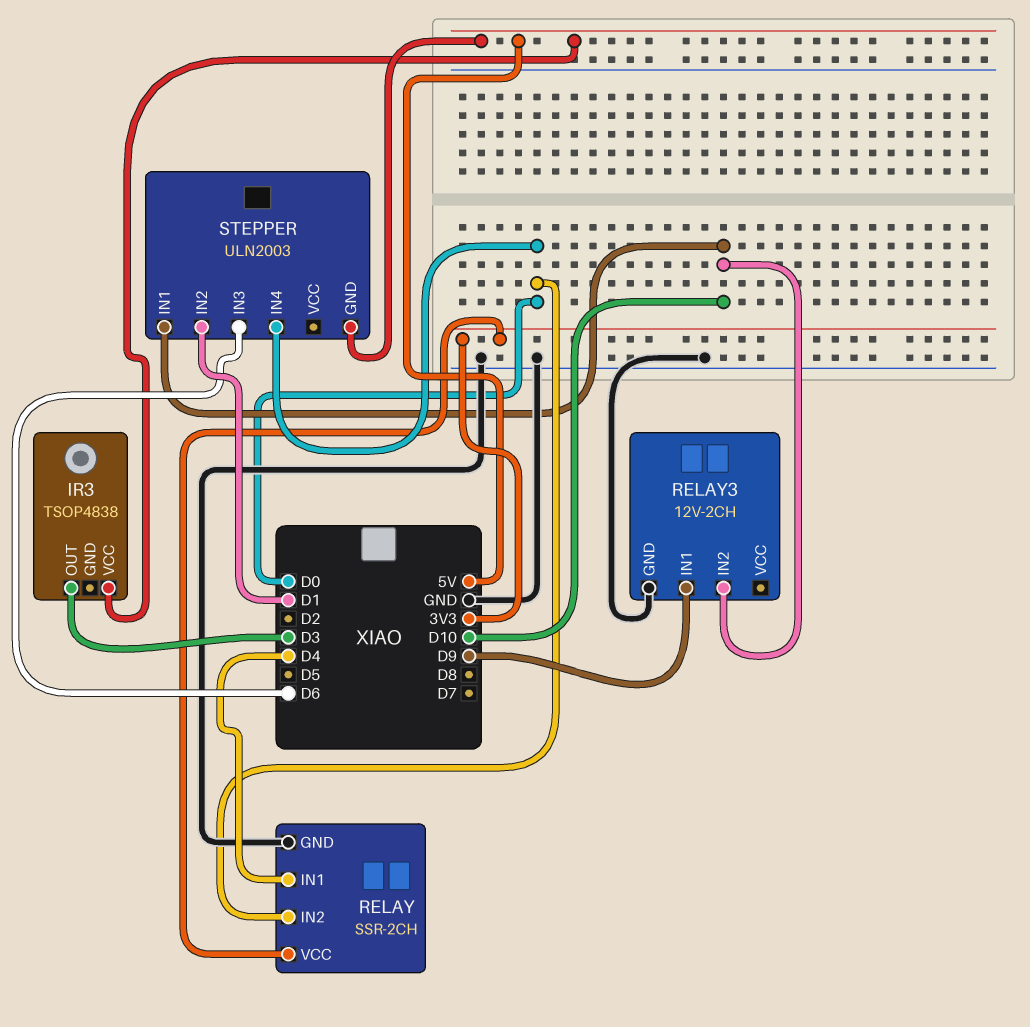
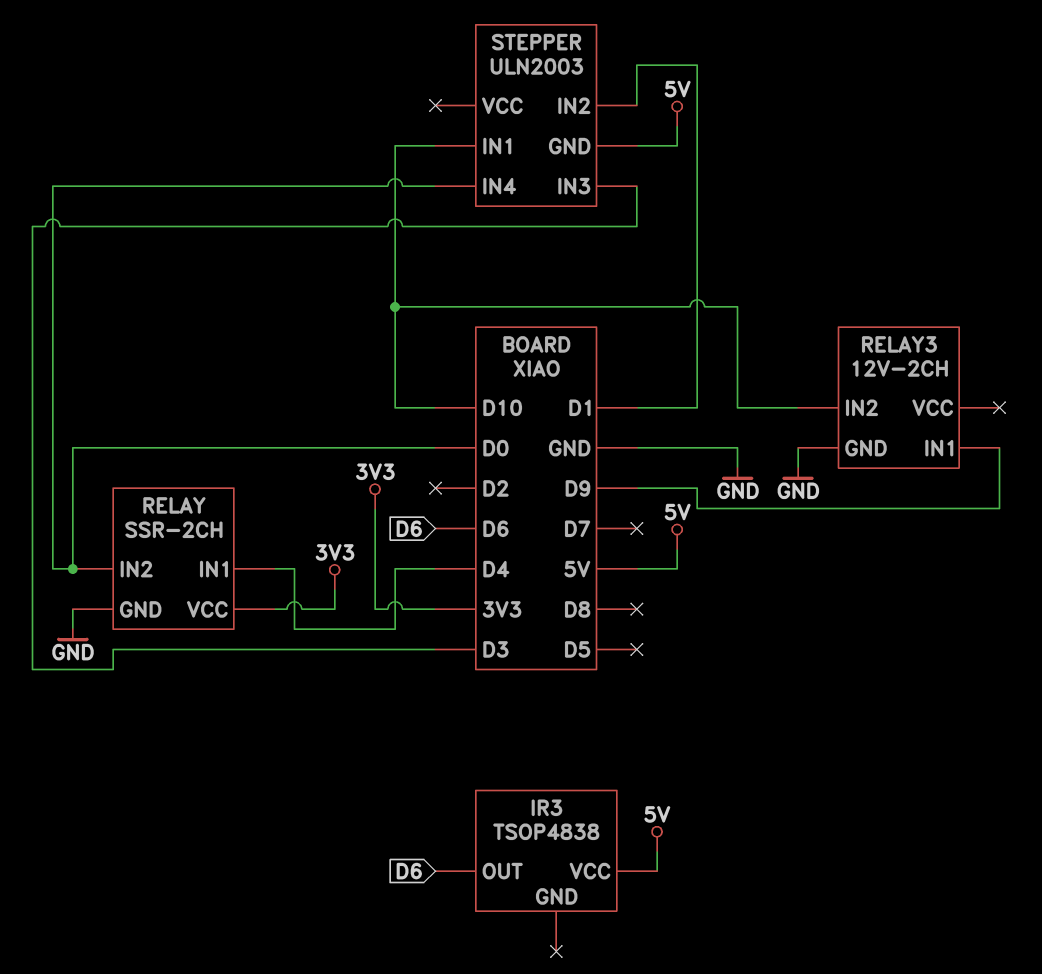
IR3 pin OUT: D3 -> D6
STEPPER pin IN3: D6 -> D3

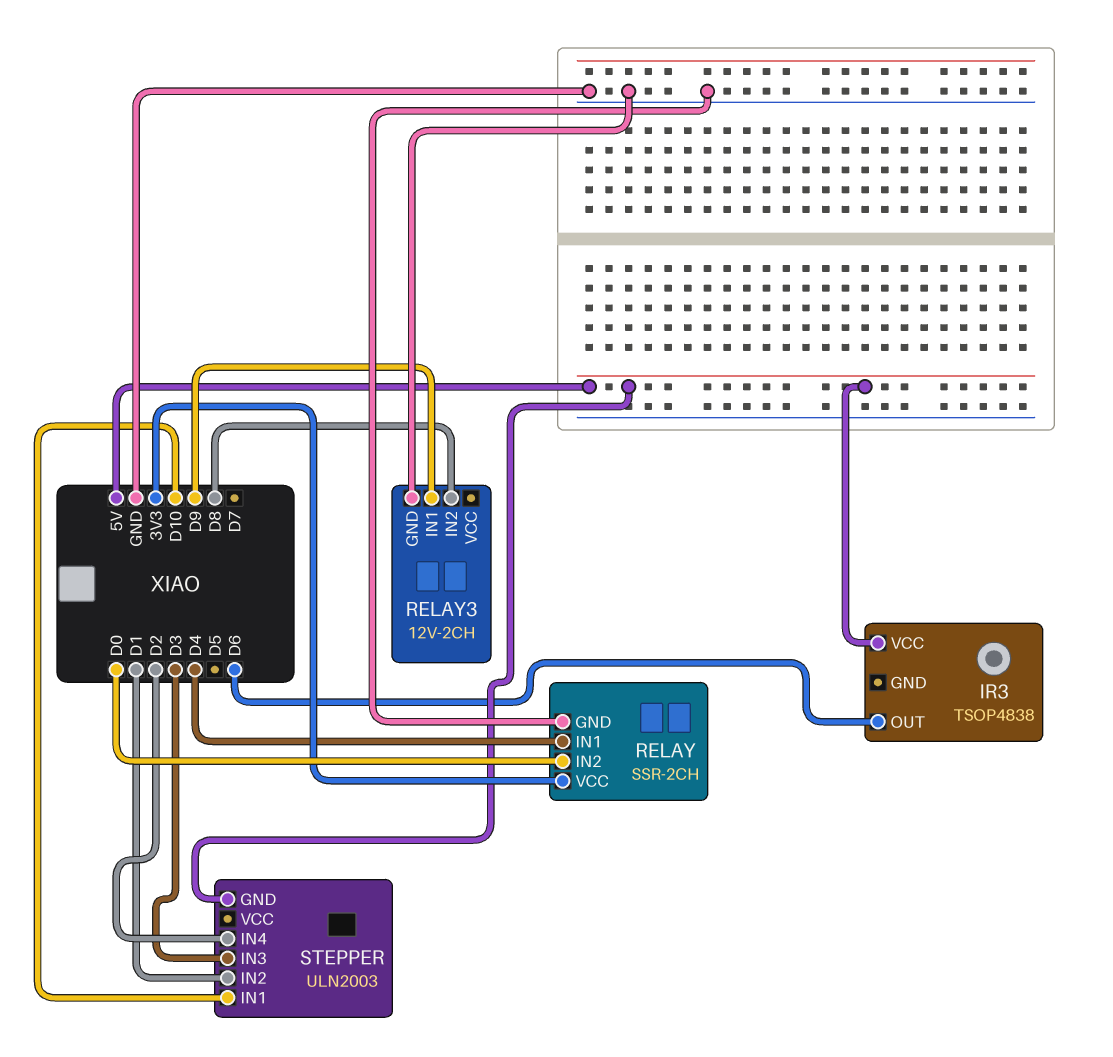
RELAY3 pin IN2: D10 -> D8
STEPPER pin IN4: D0 -> D2

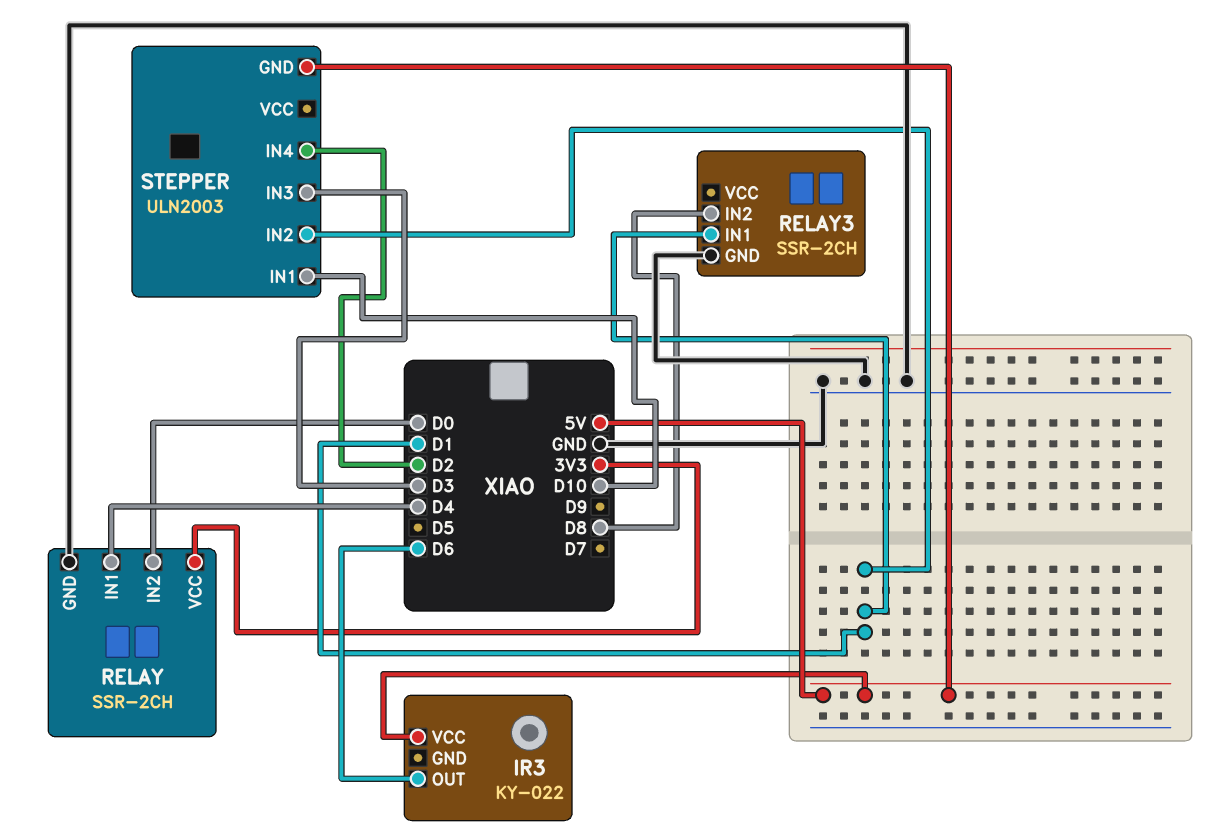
IR3: TSOP4838 -> KY-022
RELAY3: 12V-2CH -> SSR-2CH
RELAY3 pin IN1: D9 -> D1

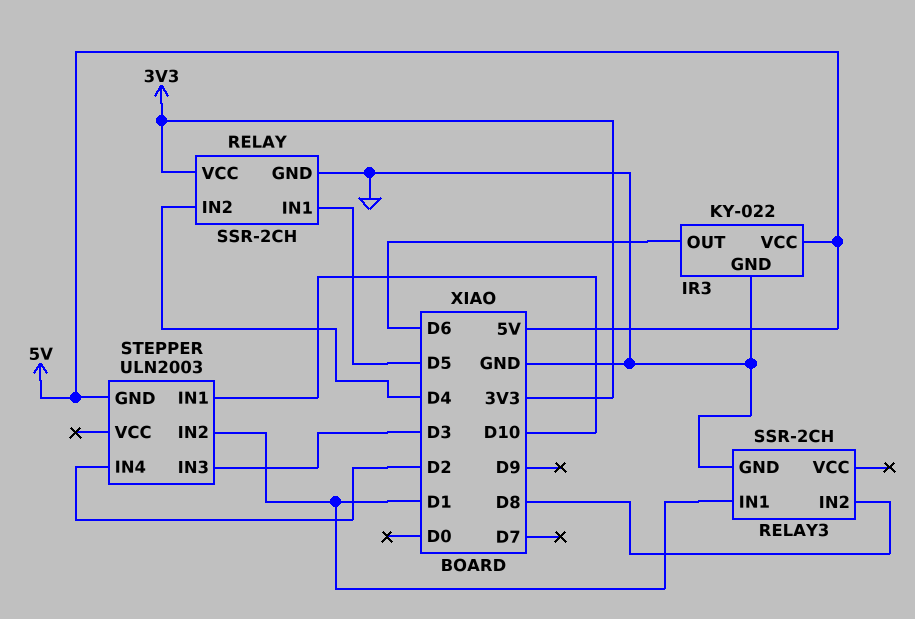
IR3 pin GND: none -> GND
RELAY pin IN1: D4 -> D5
RELAY pin IN2: D0 -> D4

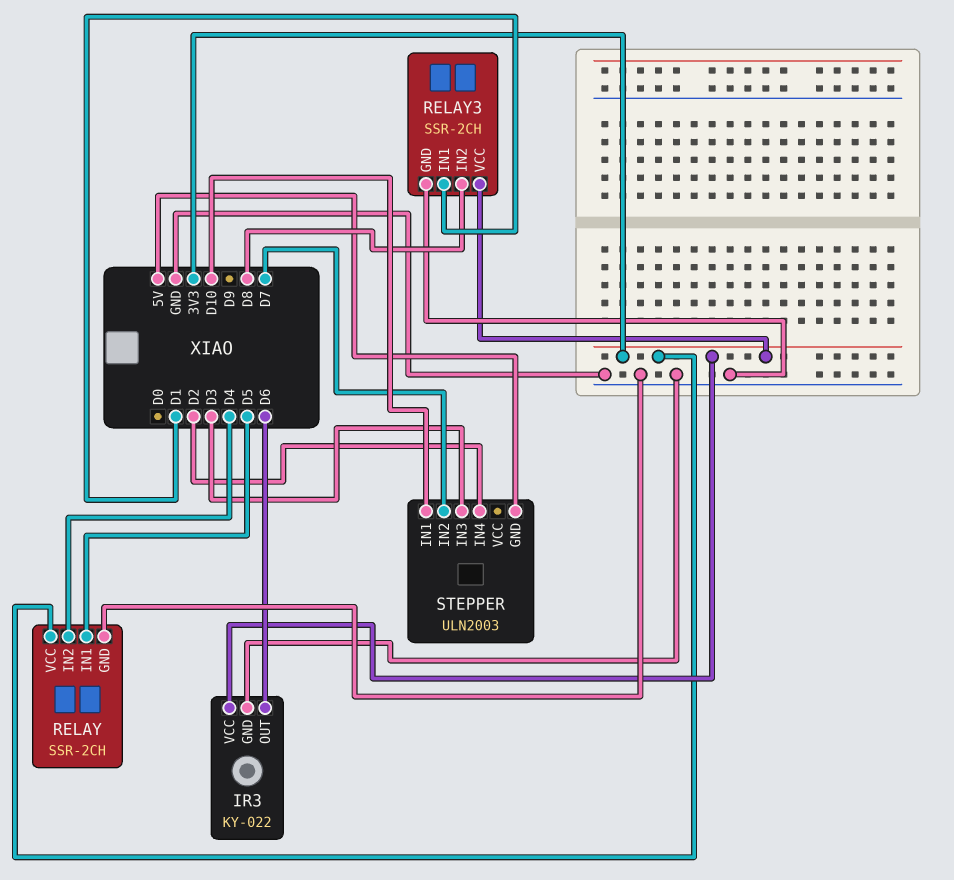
IR3 pin VCC: 5V -> 3V3
RELAY3 pin VCC: none -> 3V3
STEPPER pin IN2: D1 -> D7

